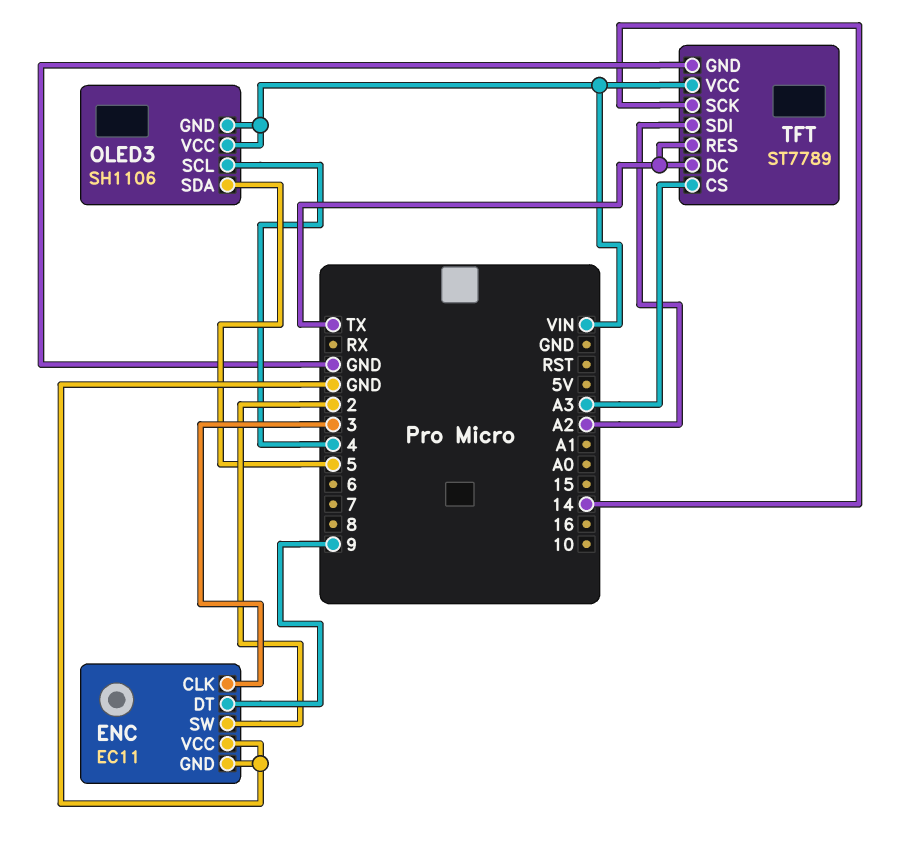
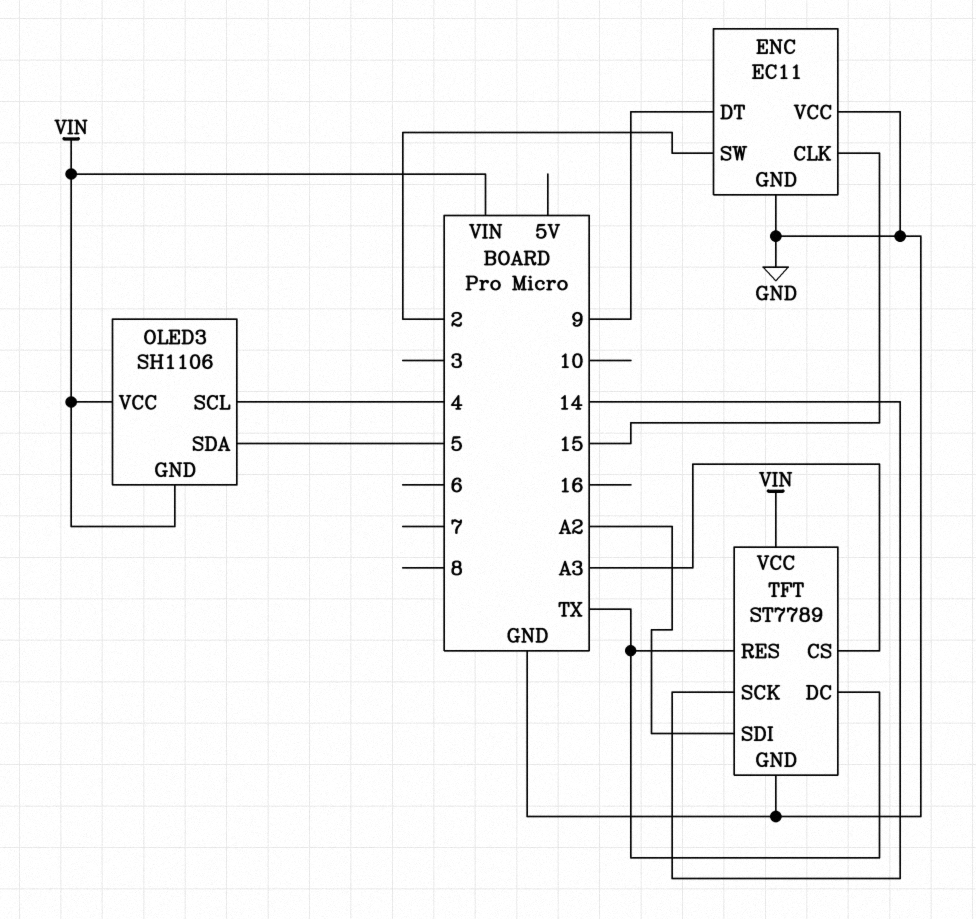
ENC pin CLK: 3 -> 15

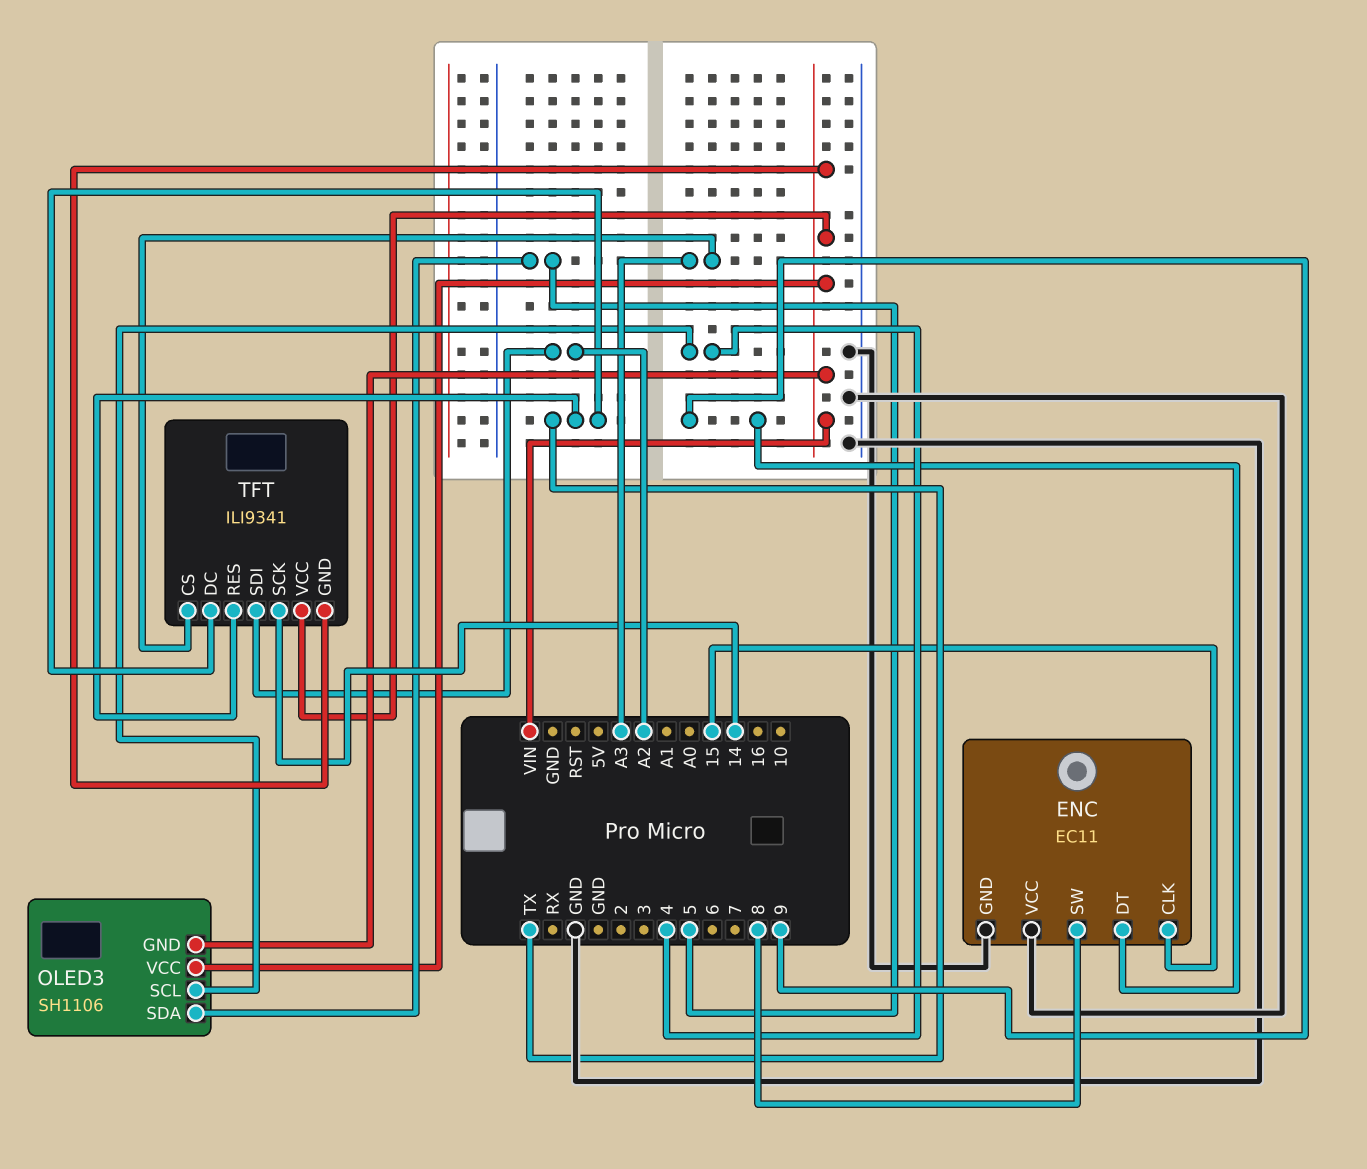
ENC pin SW: 2 -> 8
TFT: ST7789 -> ILI9341
TFT pin GND: GND -> VIN

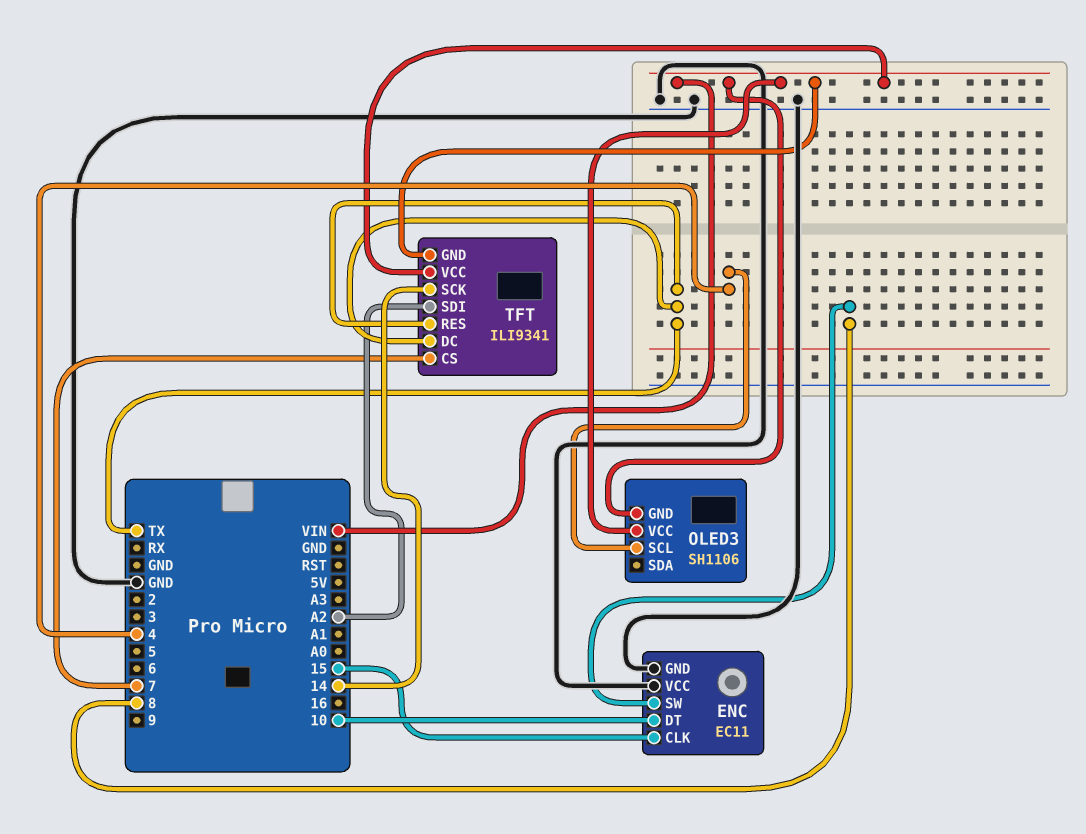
ENC pin DT: 9 -> 10
OLED3 pin SDA: 5 -> none
TFT pin CS: A3 -> 7

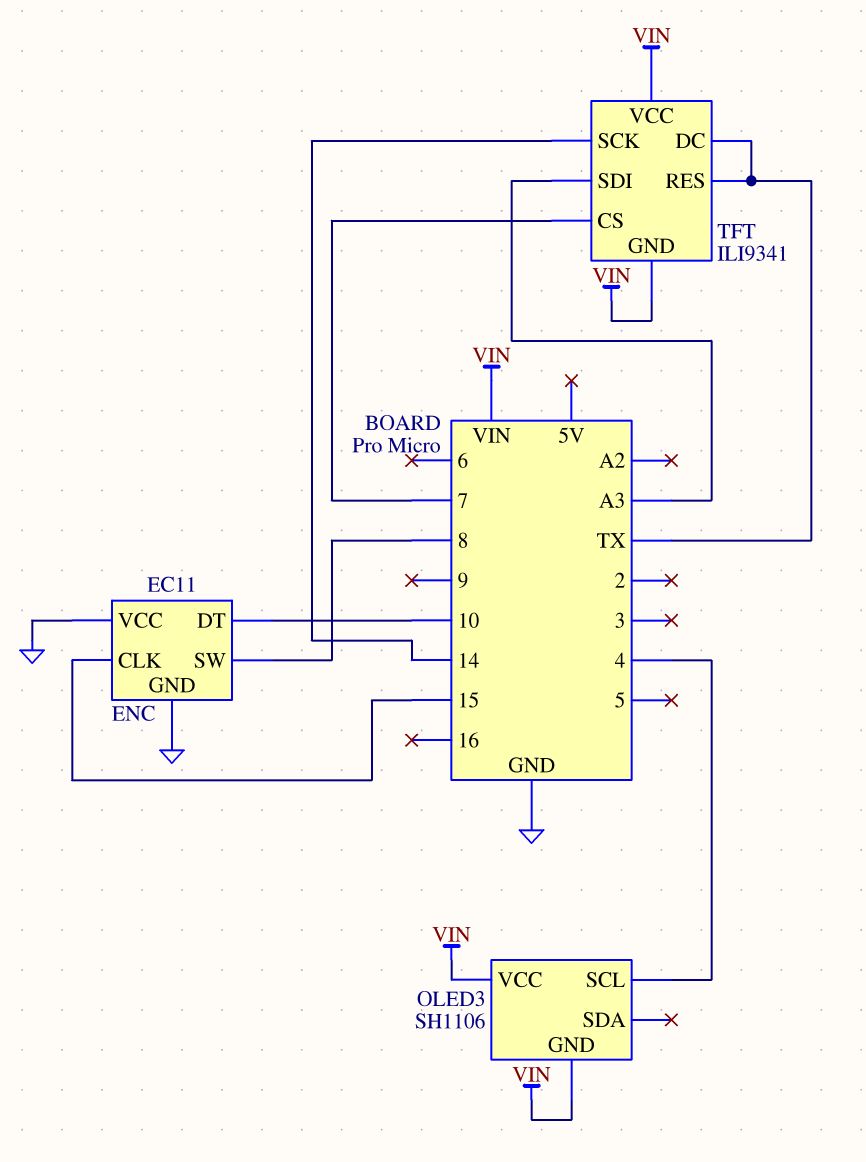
TFT pin SDI: A2 -> A3

